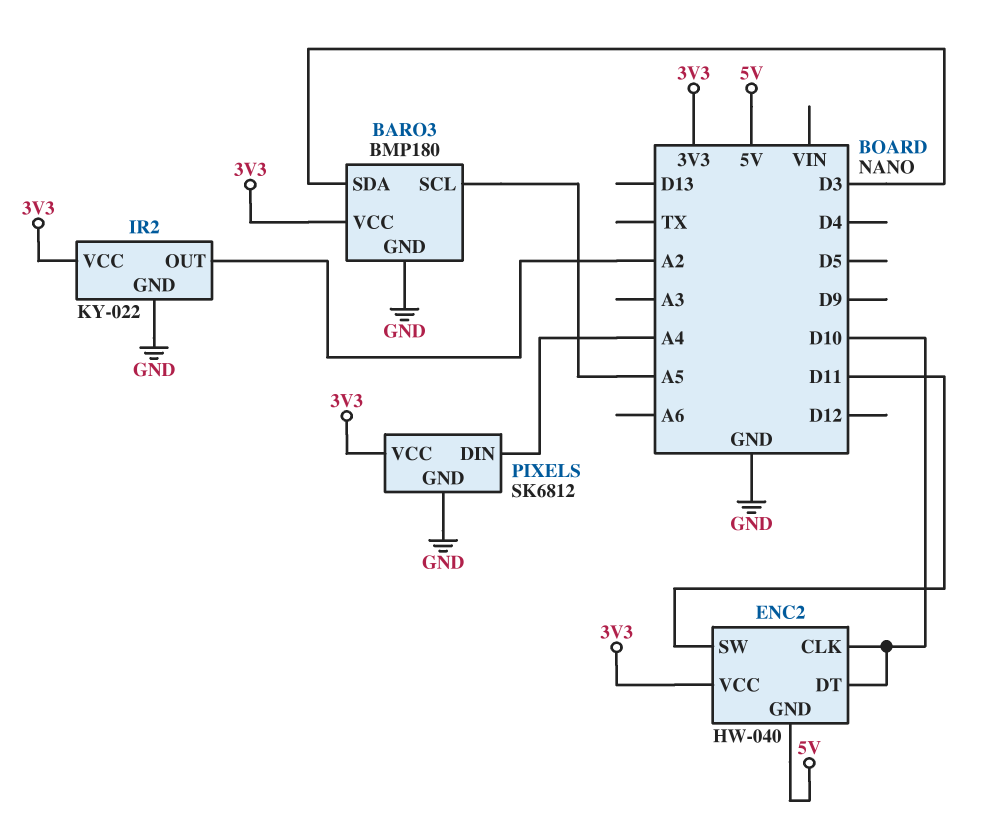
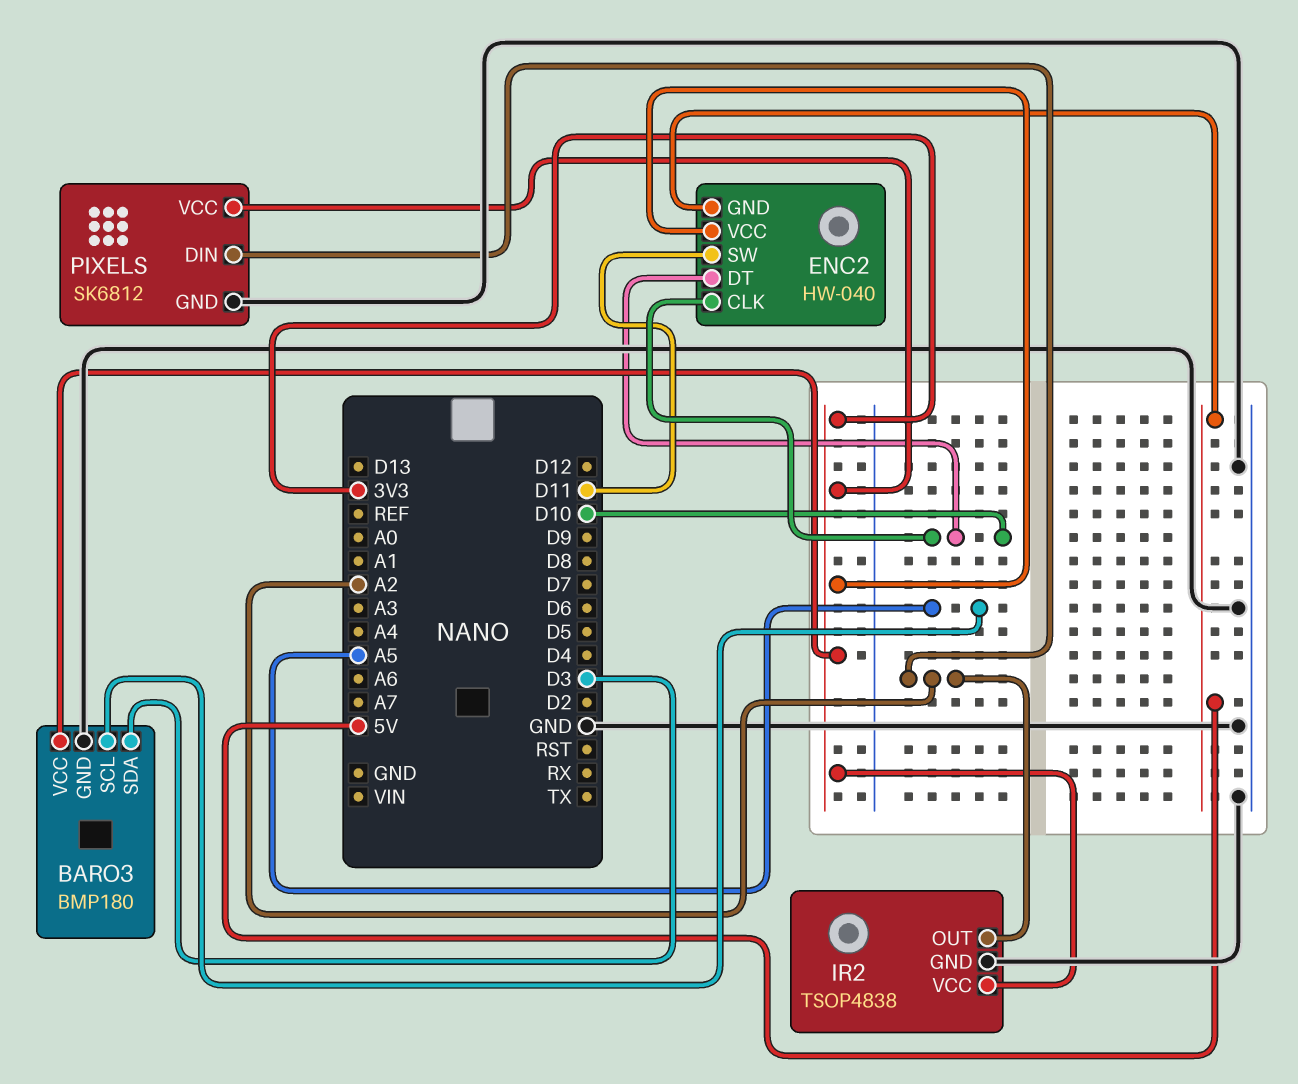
IR2: KY-022 -> TSOP4838
PIXELS pin DIN: A4 -> A2

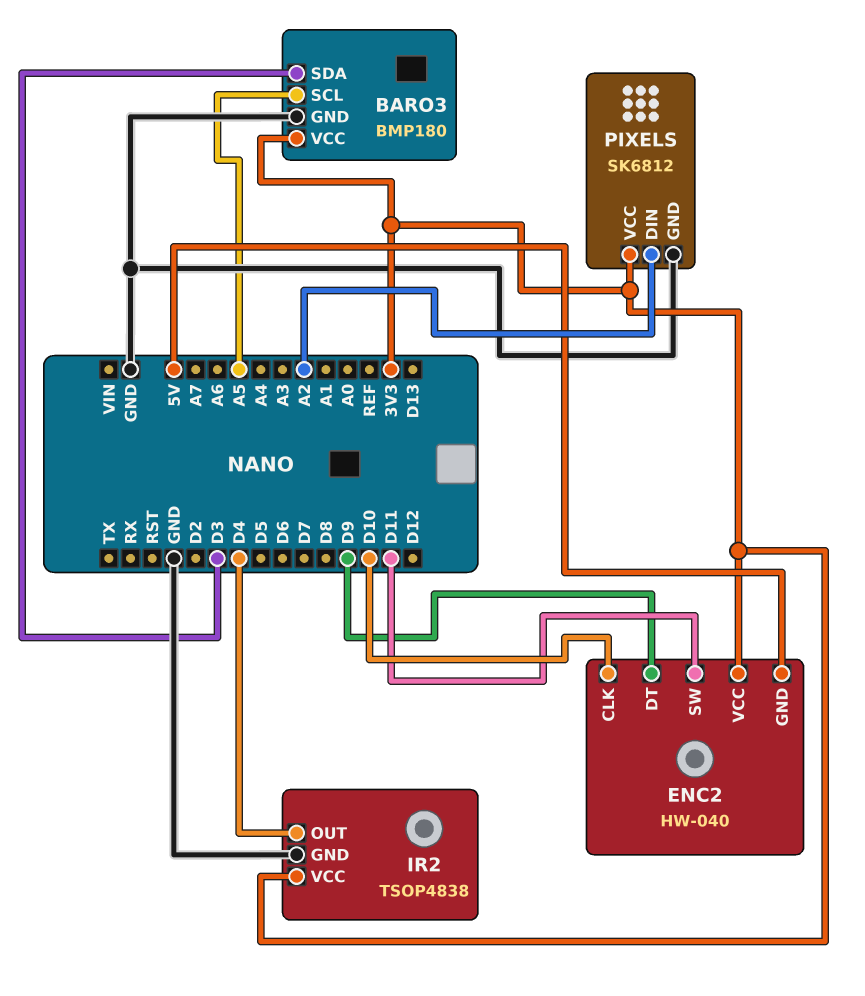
ENC2 pin DT: D10 -> D9
IR2 pin OUT: A2 -> D4

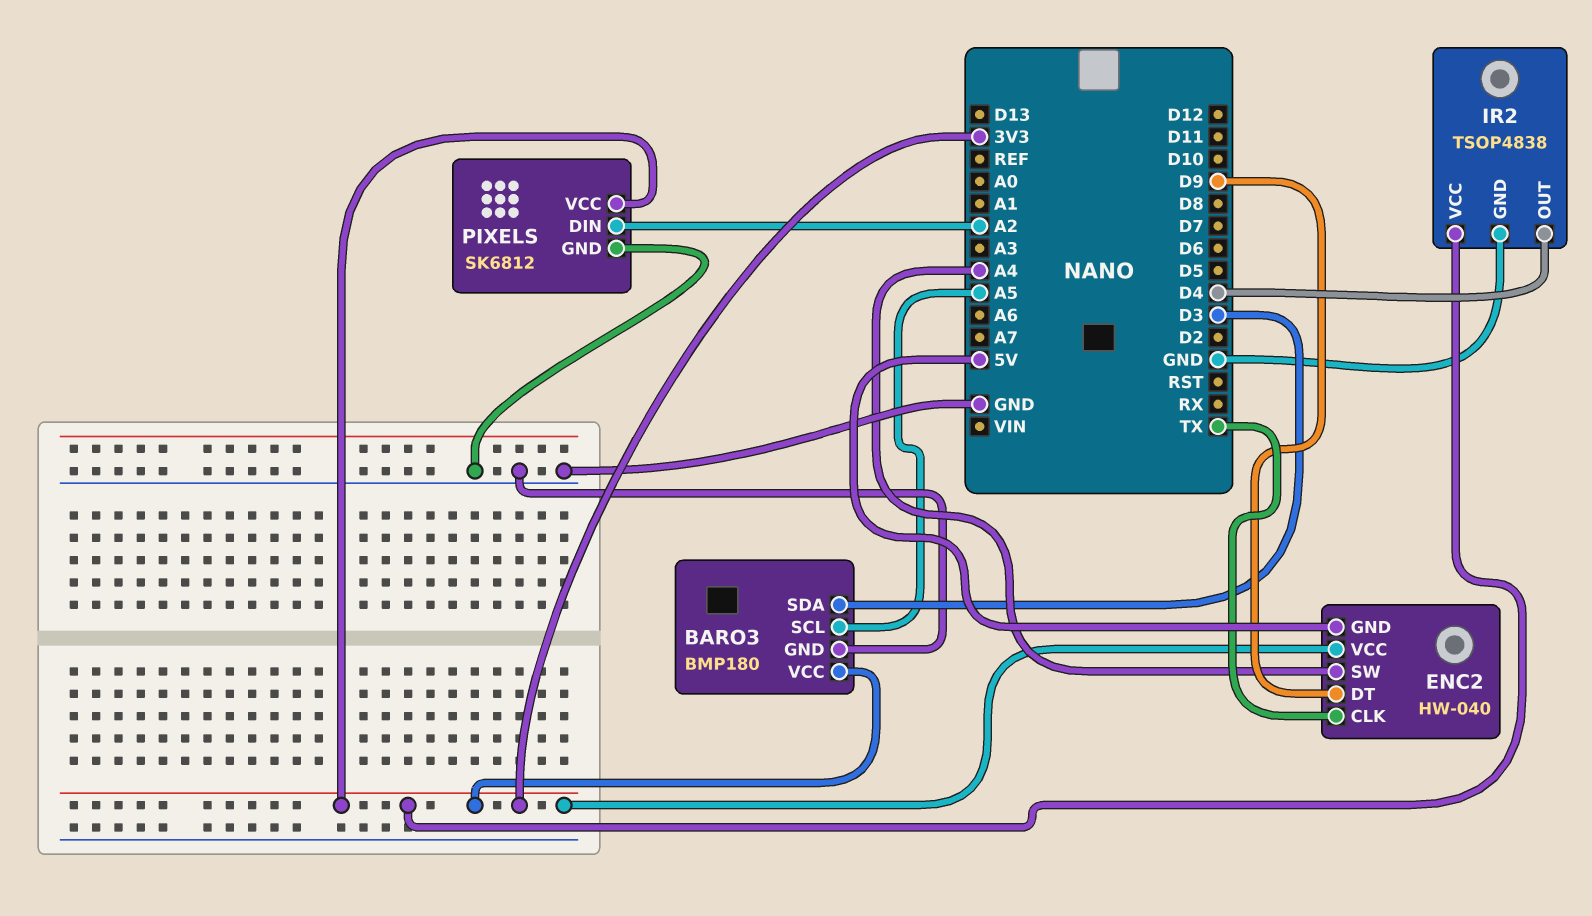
ENC2 pin CLK: D10 -> TX
ENC2 pin SW: D11 -> A4

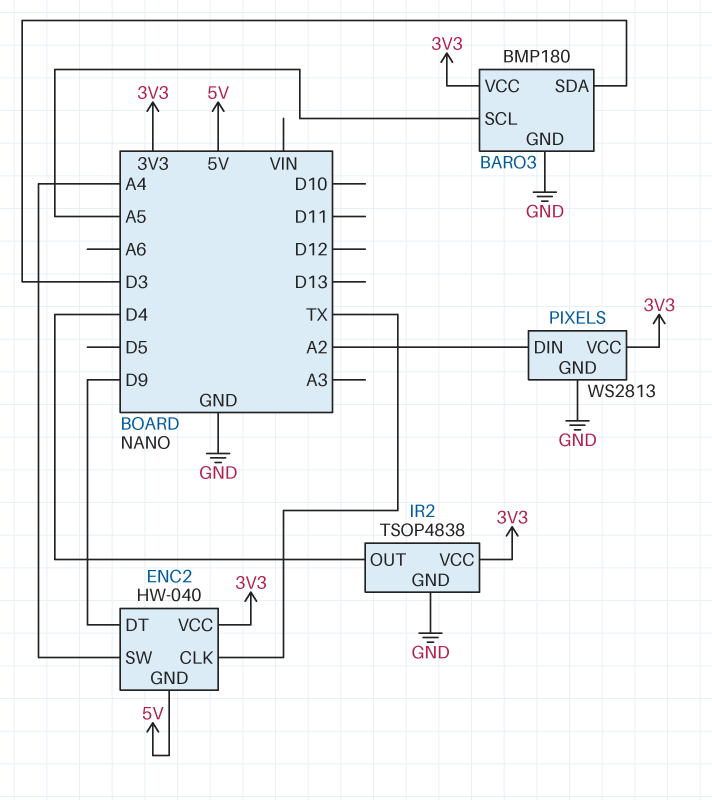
PIXELS: SK6812 -> WS2813

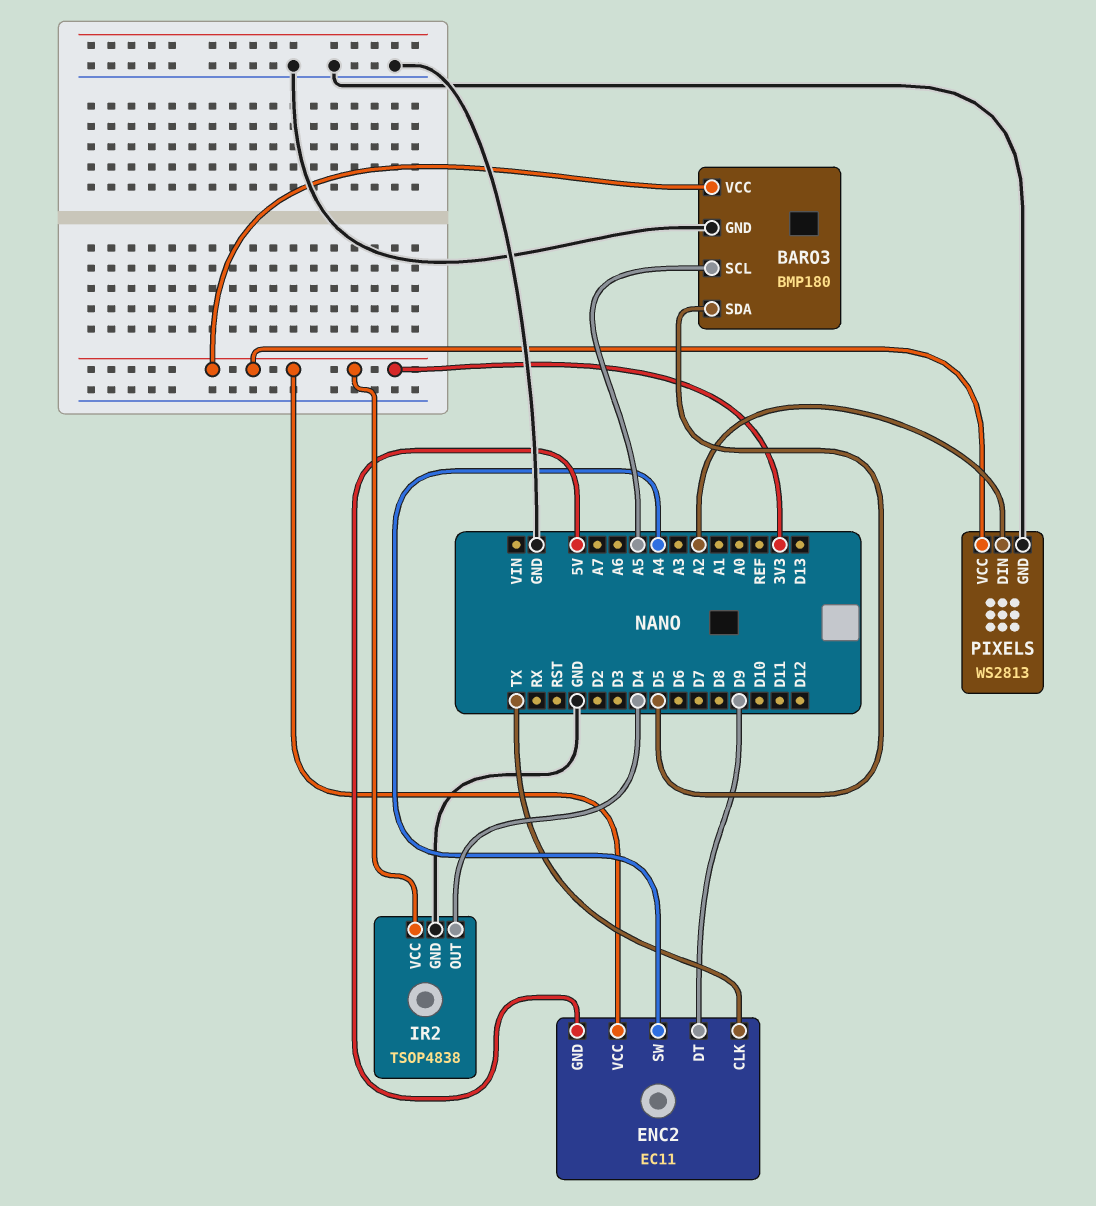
BARO3 pin SDA: D3 -> D5
ENC2: HW-040 -> EC11

